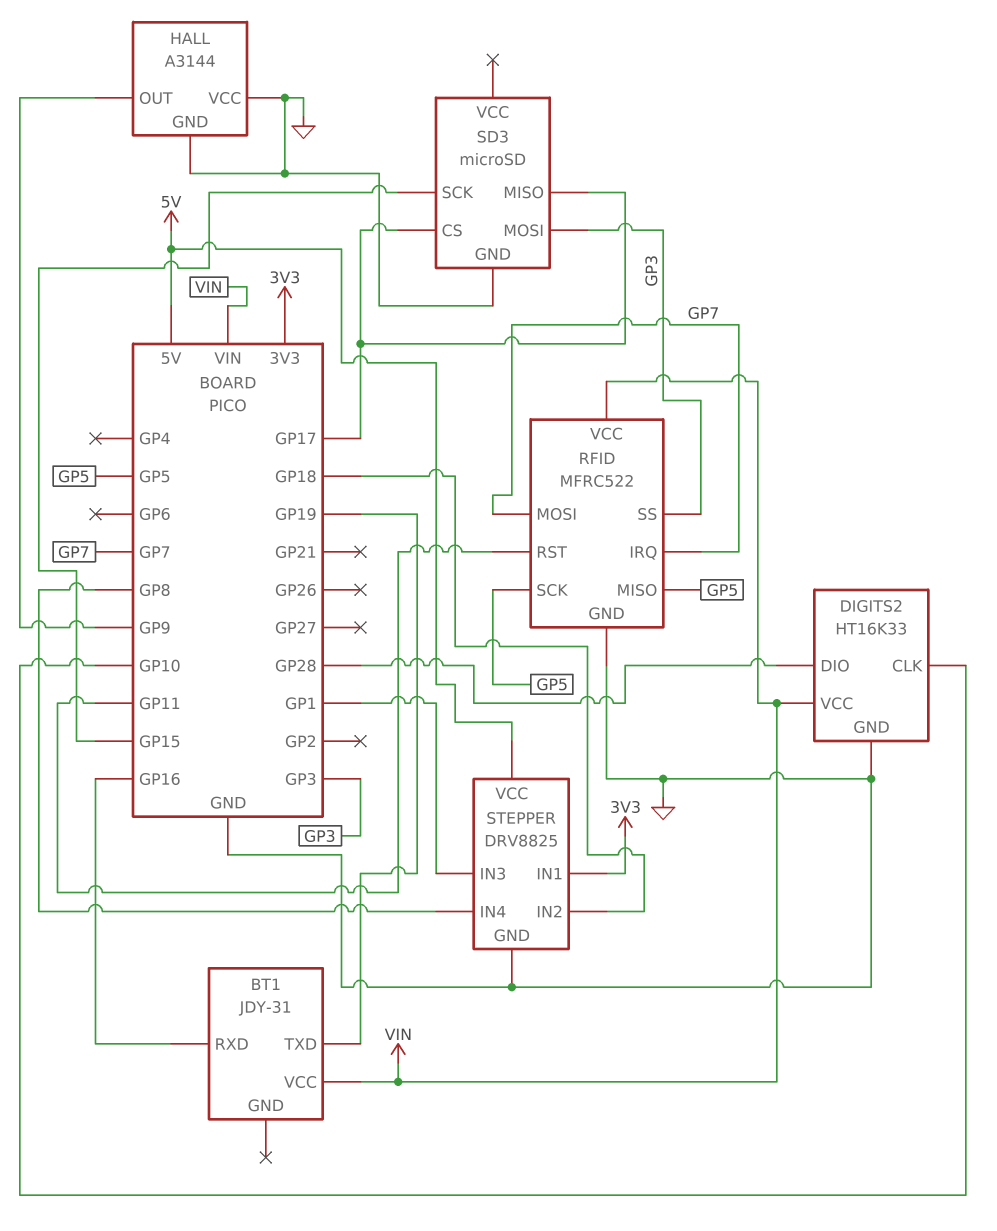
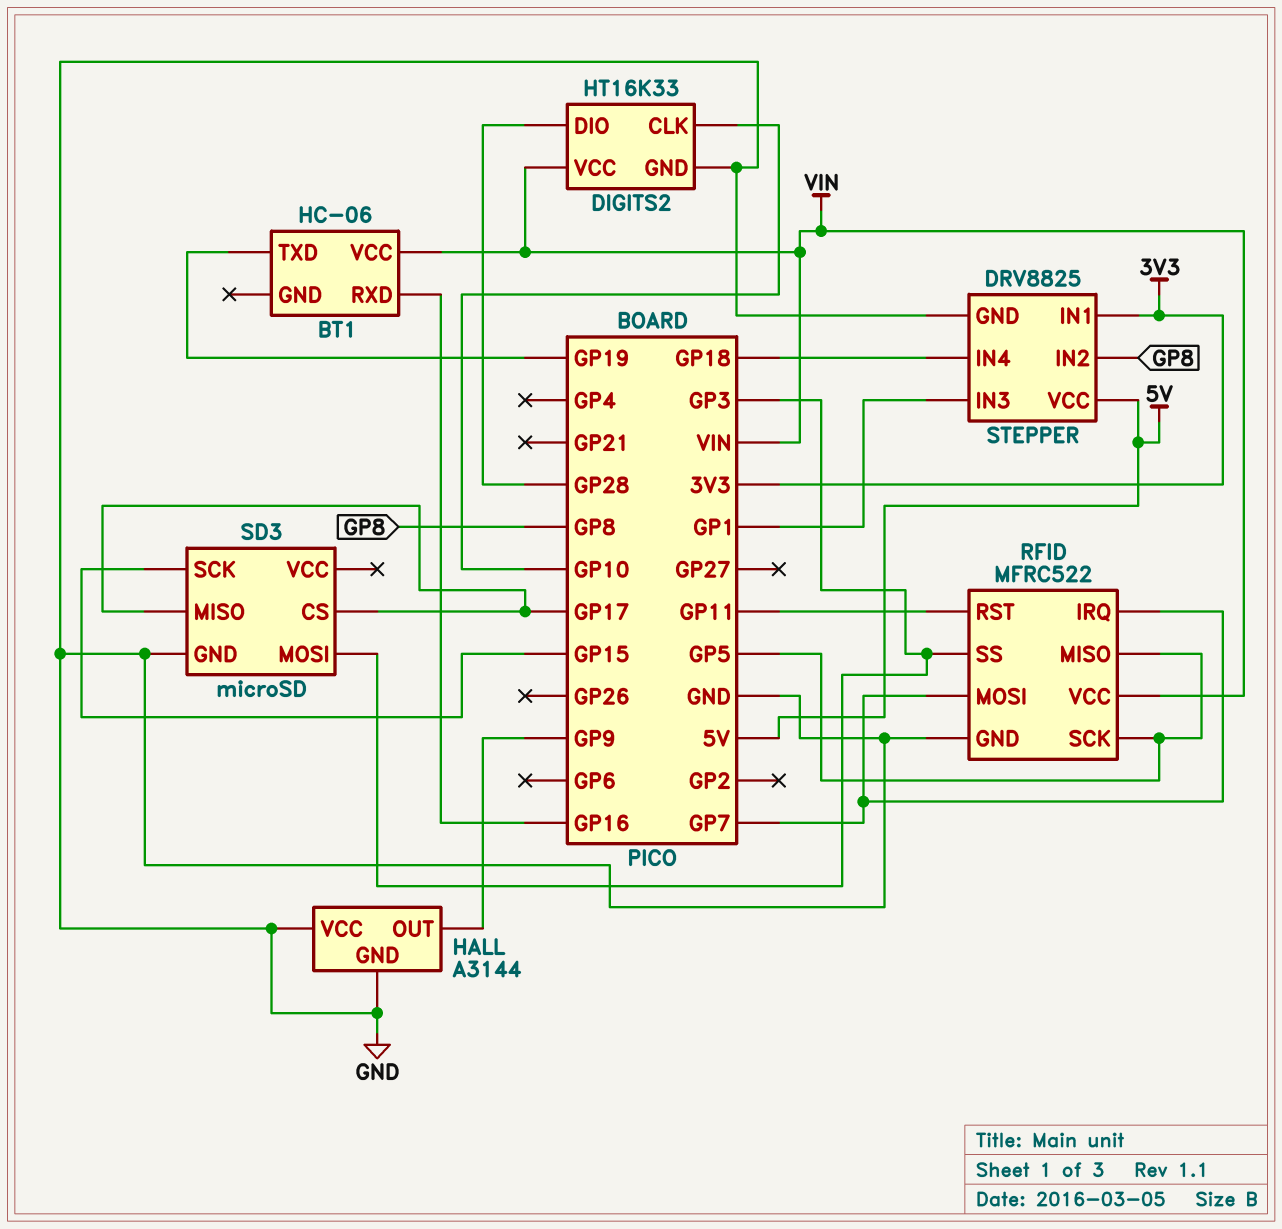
BT1: JDY-31 -> HC-06
STEPPER pin IN2: GP18 -> GP8
STEPPER pin IN4: GP8 -> GP18

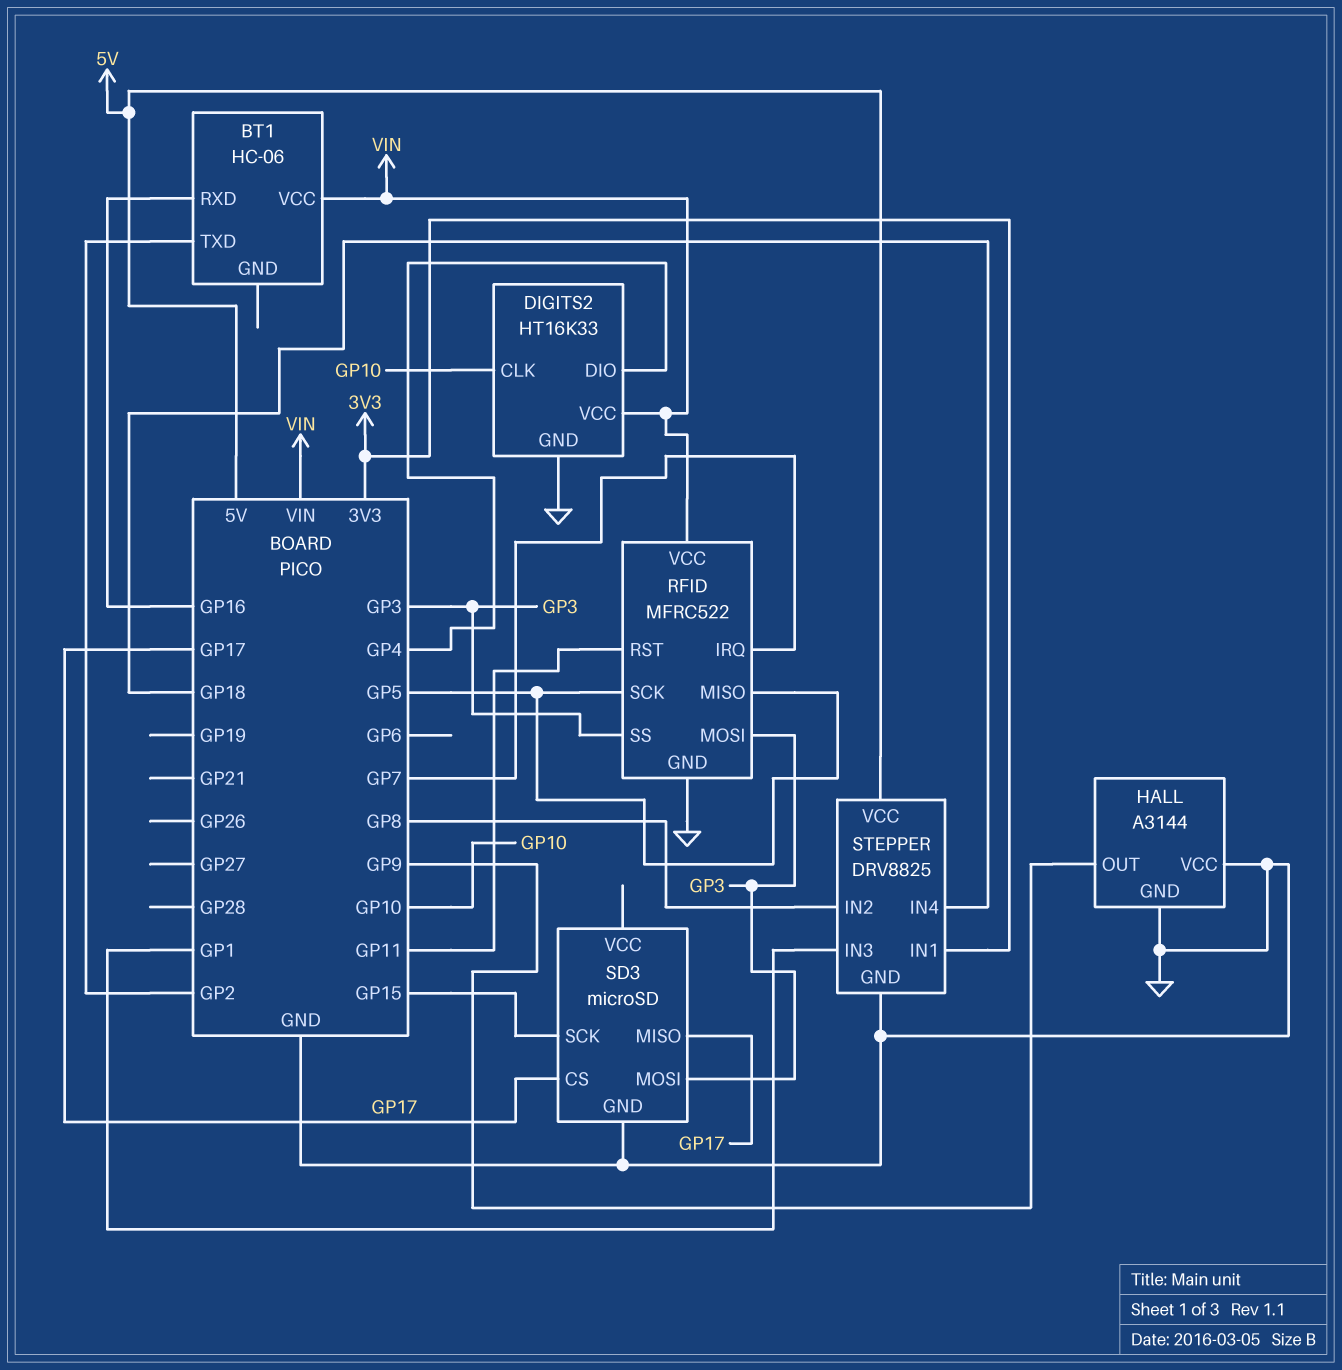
BT1 pin TXD: GP19 -> GP2
DIGITS2 pin DIO: GP28 -> GP4
RFID pin MOSI: GP7 -> GP3

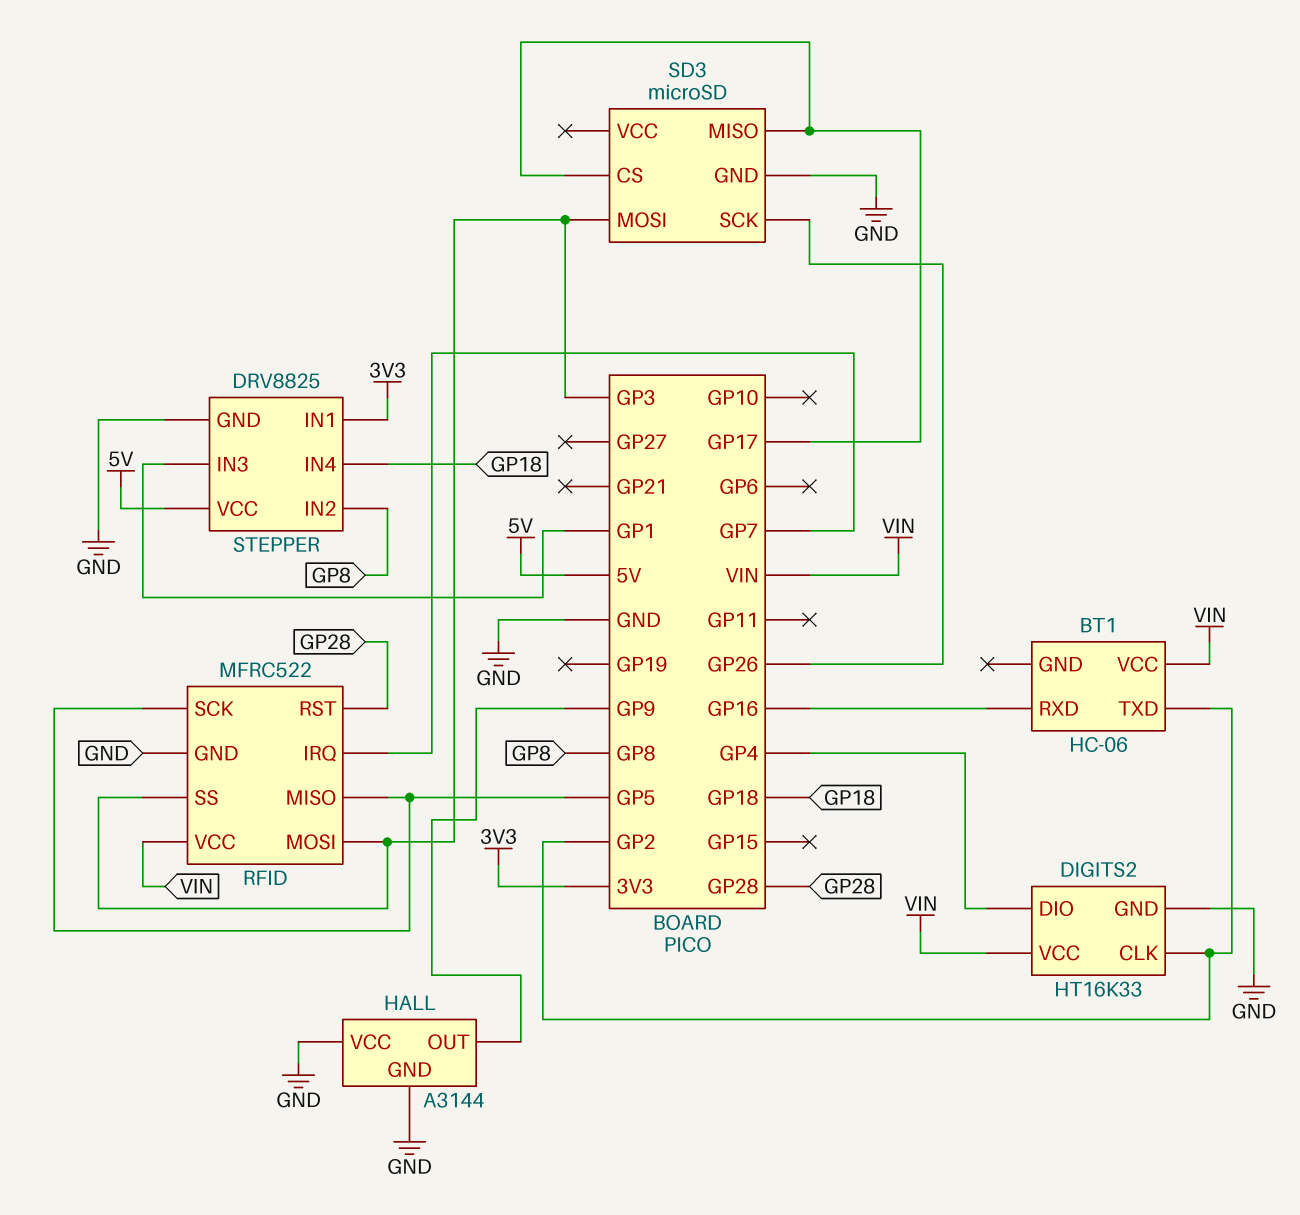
DIGITS2 pin CLK: GP10 -> GP2
RFID pin RST: GP11 -> GP28
SD3 pin SCK: GP15 -> GP26

